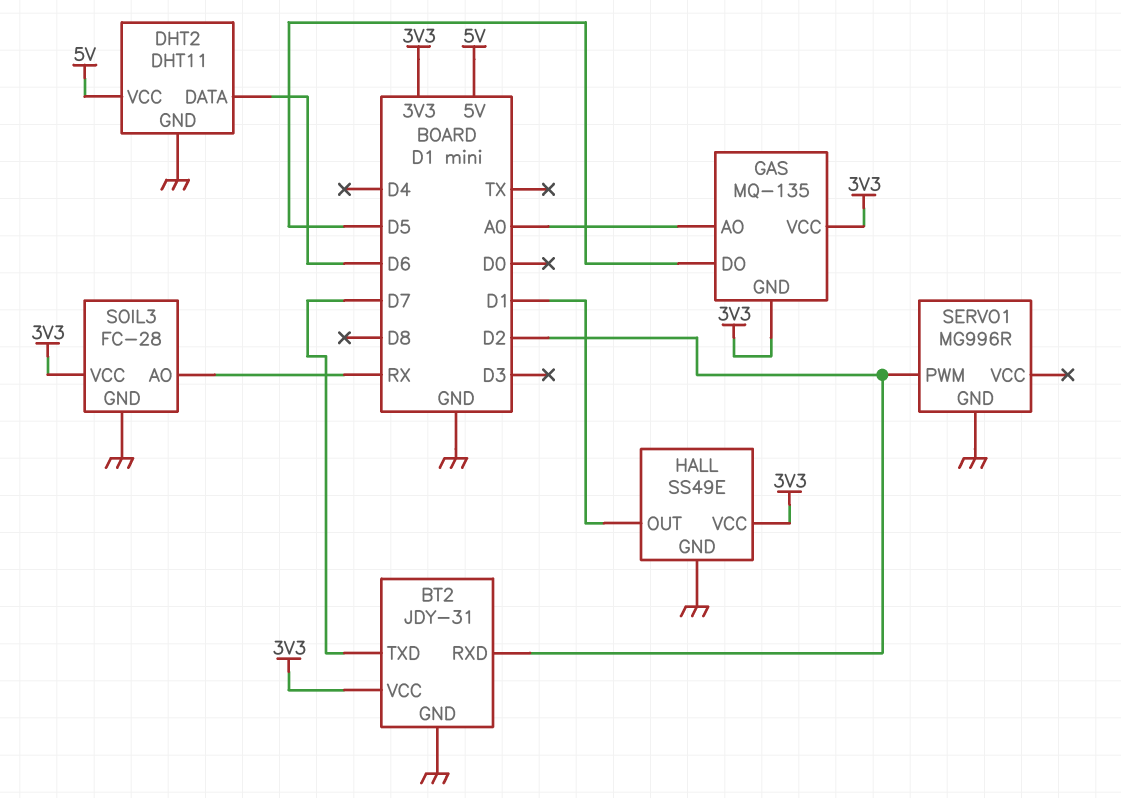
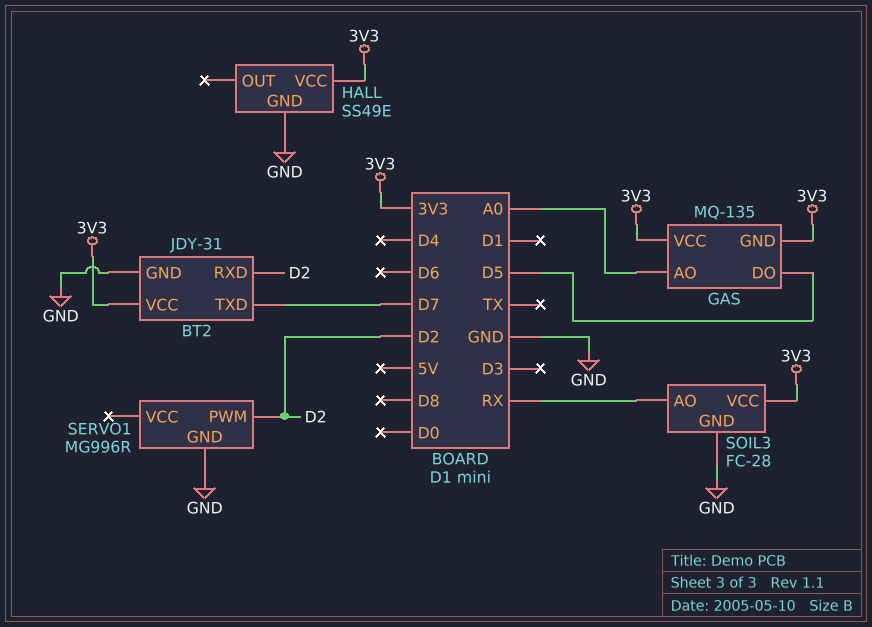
DHT2: DHT11 -> none
DHT2 pin DATA: D6 -> none
DHT2 pin GND: GND -> none
DHT2 pin VCC: 5V -> none
HALL pin OUT: D1 -> none

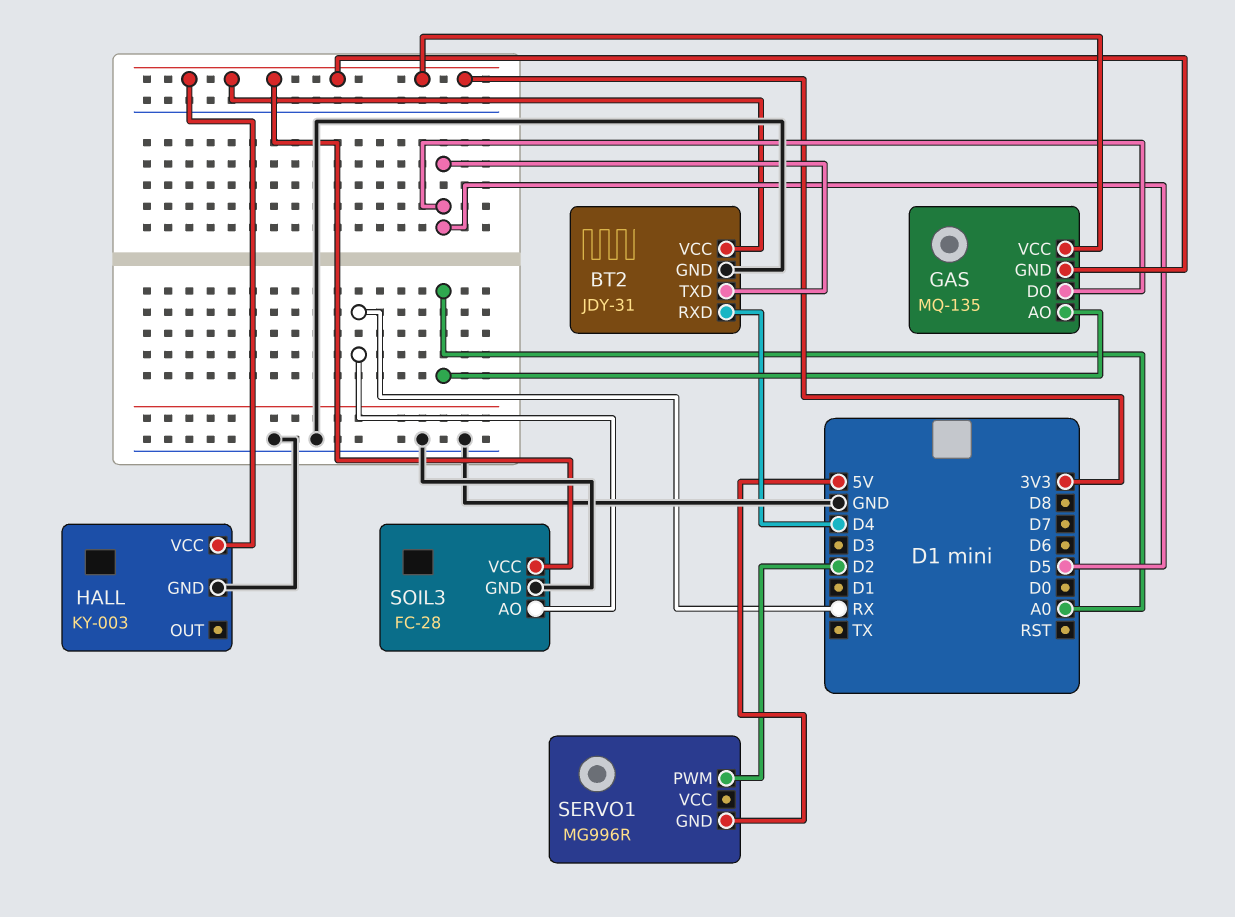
BT2 pin RXD: D2 -> D4
BT2 pin TXD: D7 -> D5
HALL: SS49E -> KY-003
SERVO1 pin GND: GND -> 5V

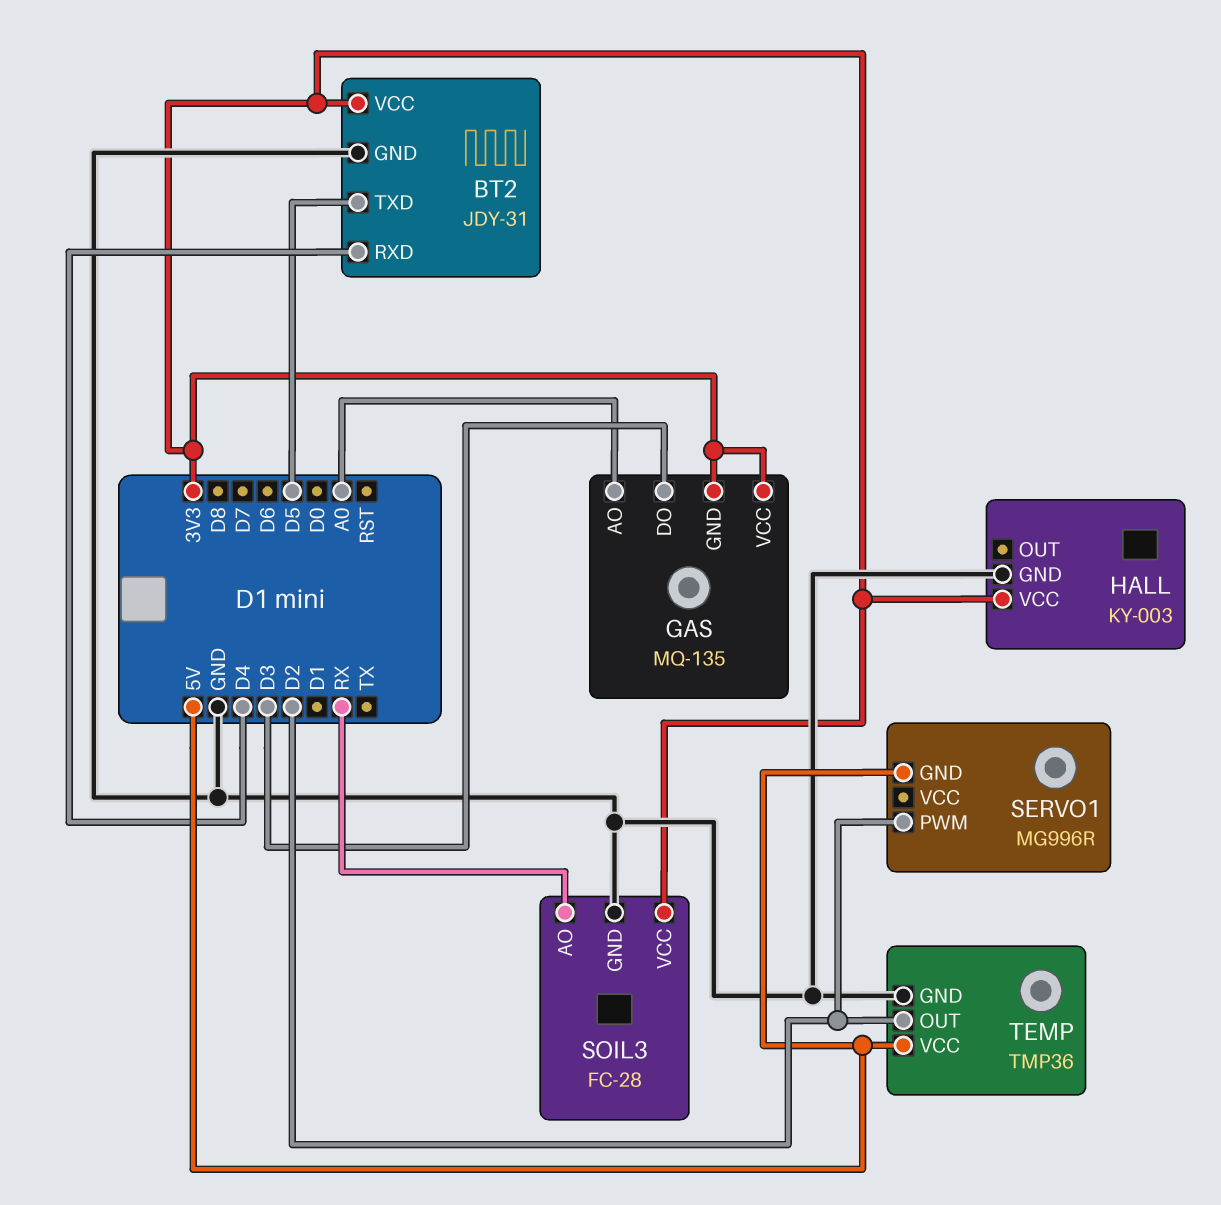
GAS pin DO: D5 -> D3
TEMP: none -> TMP36
TEMP pin GND: none -> GND
TEMP pin OUT: none -> D2
TEMP pin VCC: none -> 5V

